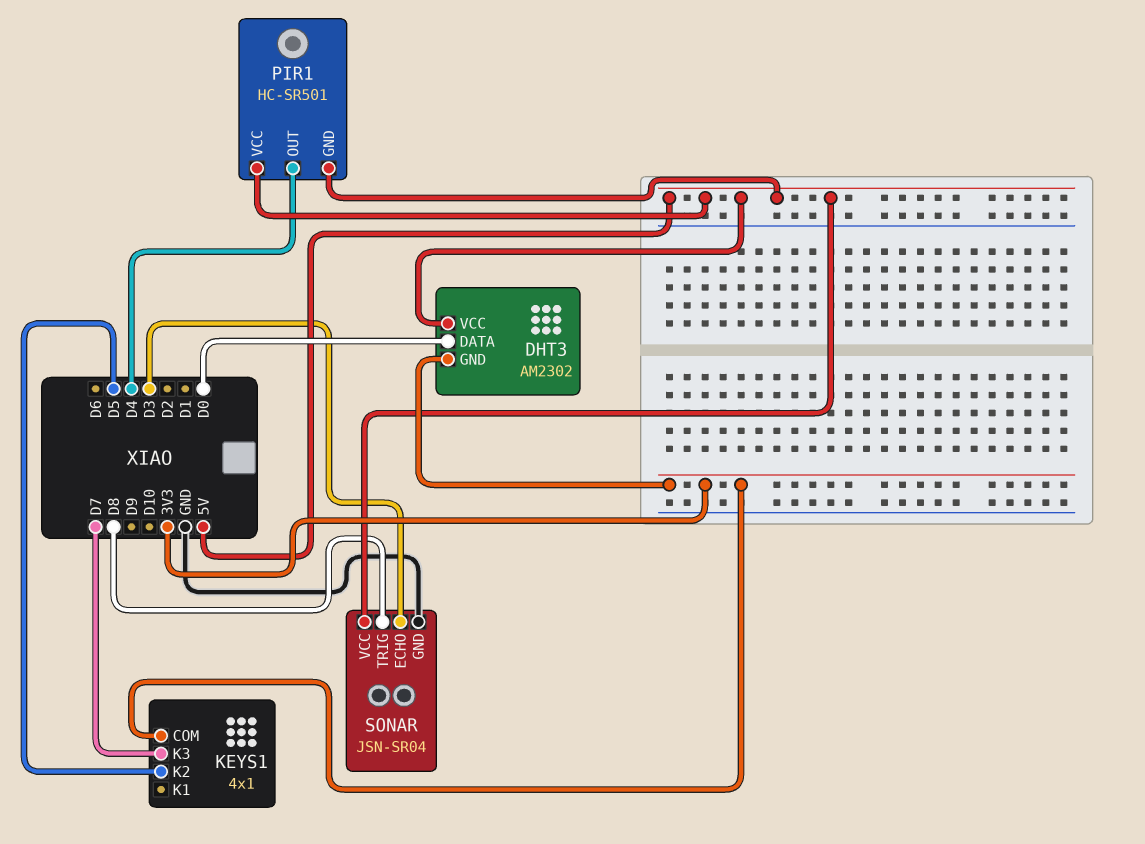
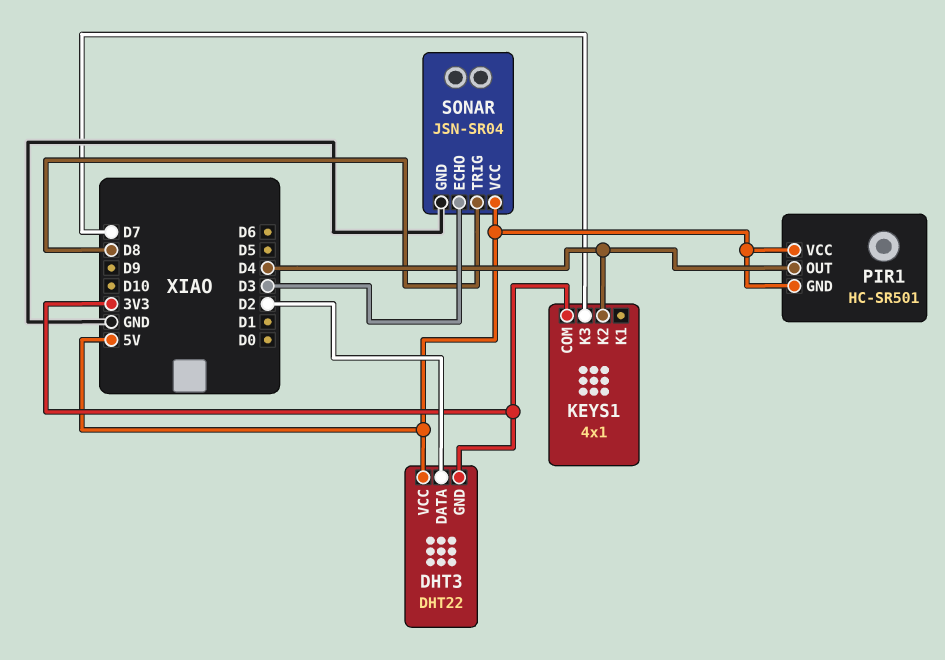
DHT3: AM2302 -> DHT22
DHT3 pin DATA: D0 -> D2
KEYS1 pin K2: D5 -> D4

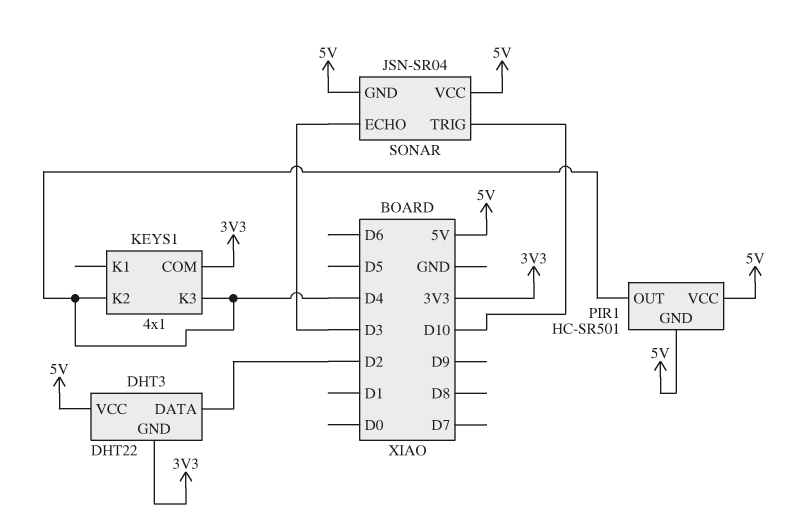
KEYS1 pin K3: D7 -> D4
SONAR pin GND: GND -> 5V
SONAR pin TRIG: D8 -> D10

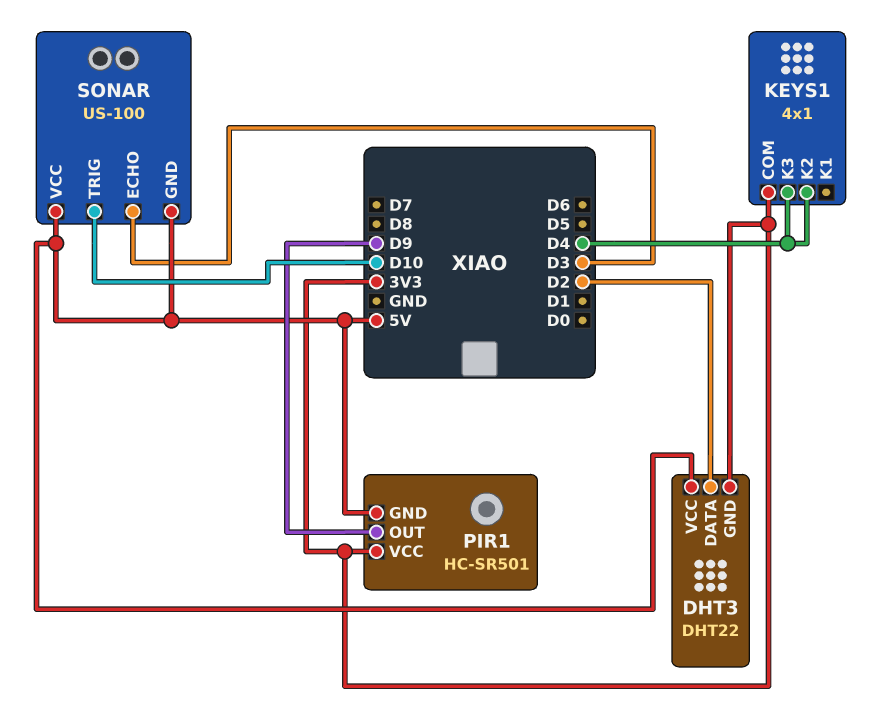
PIR1 pin OUT: D4 -> D9
PIR1 pin VCC: 5V -> 3V3
SONAR: JSN-SR04 -> US-100

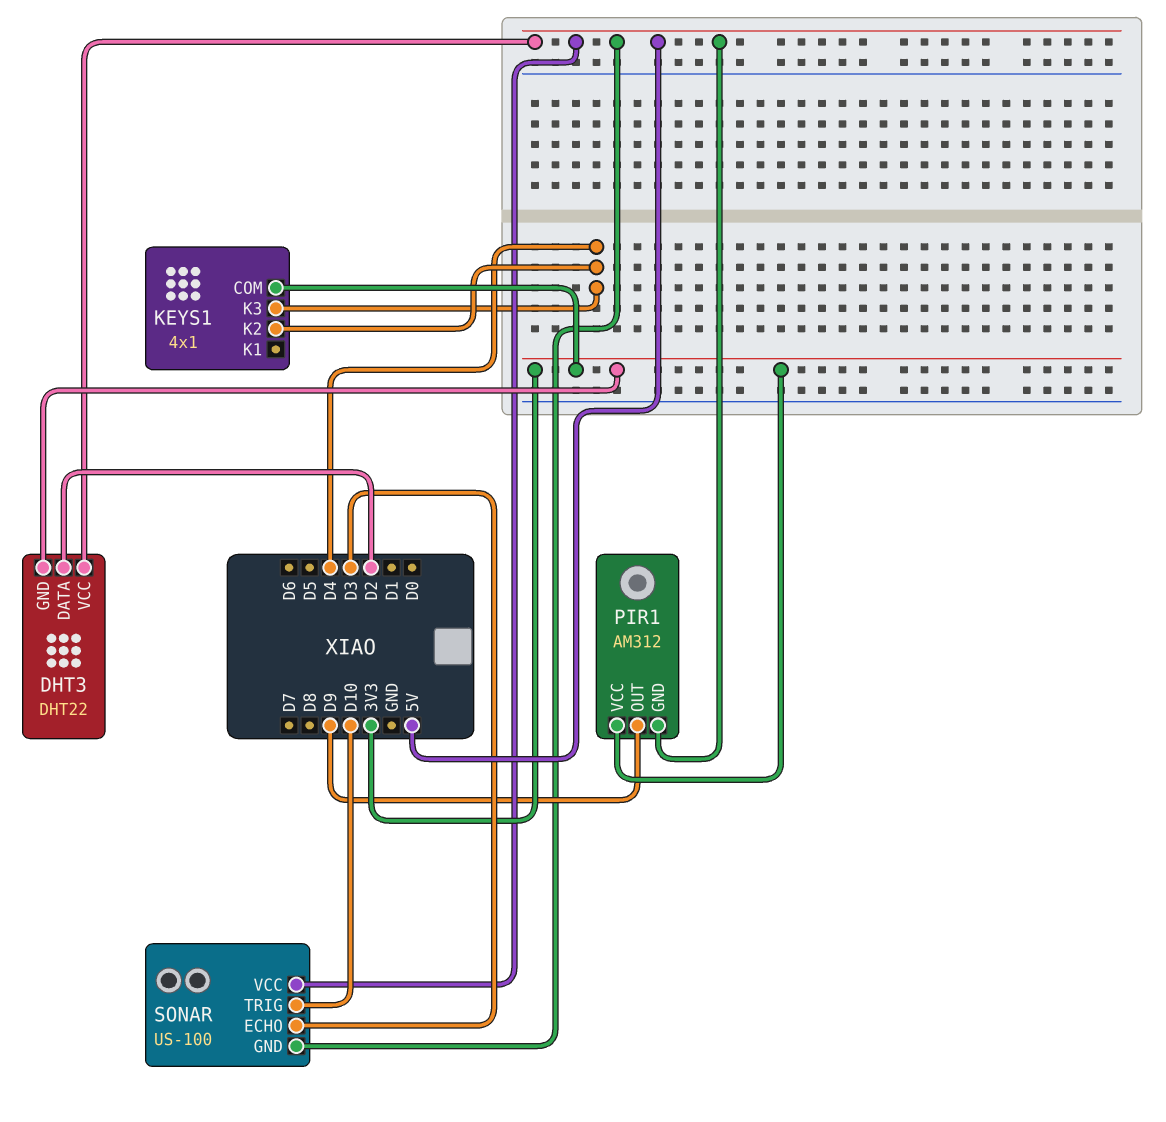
PIR1: HC-SR501 -> AM312

